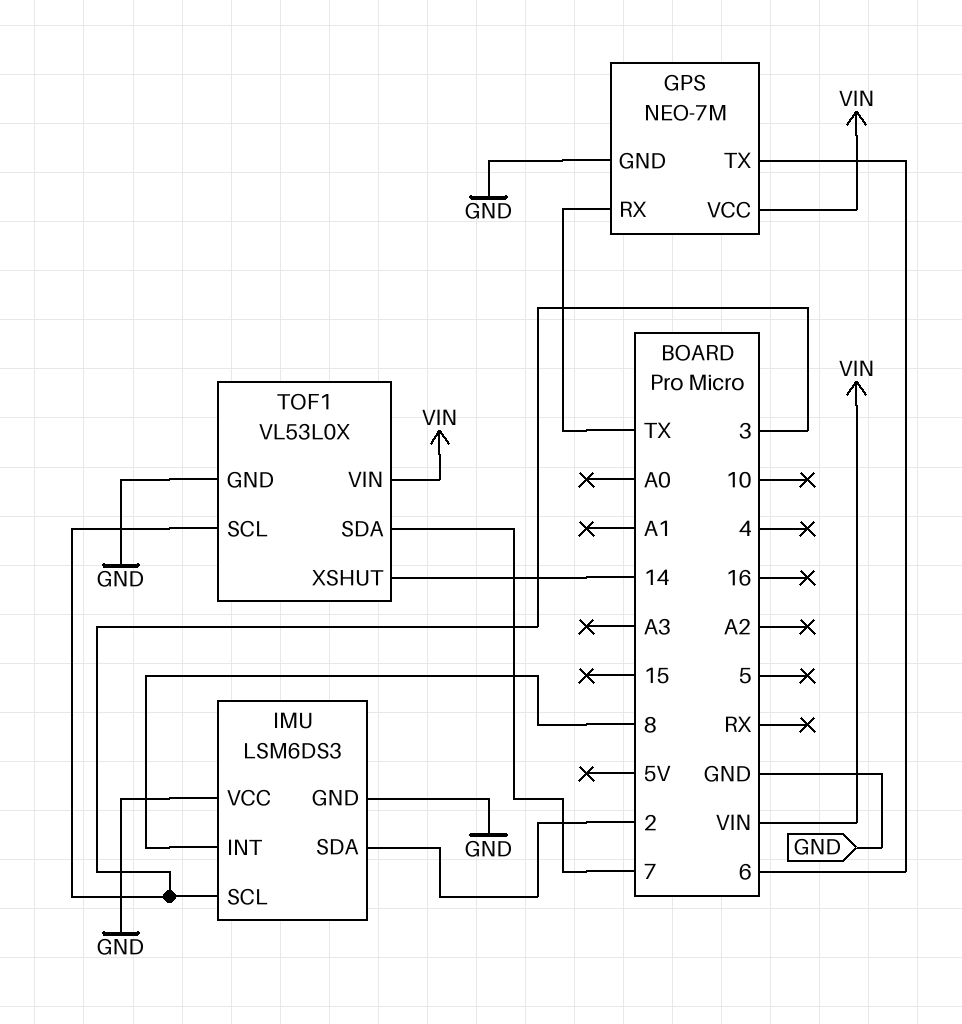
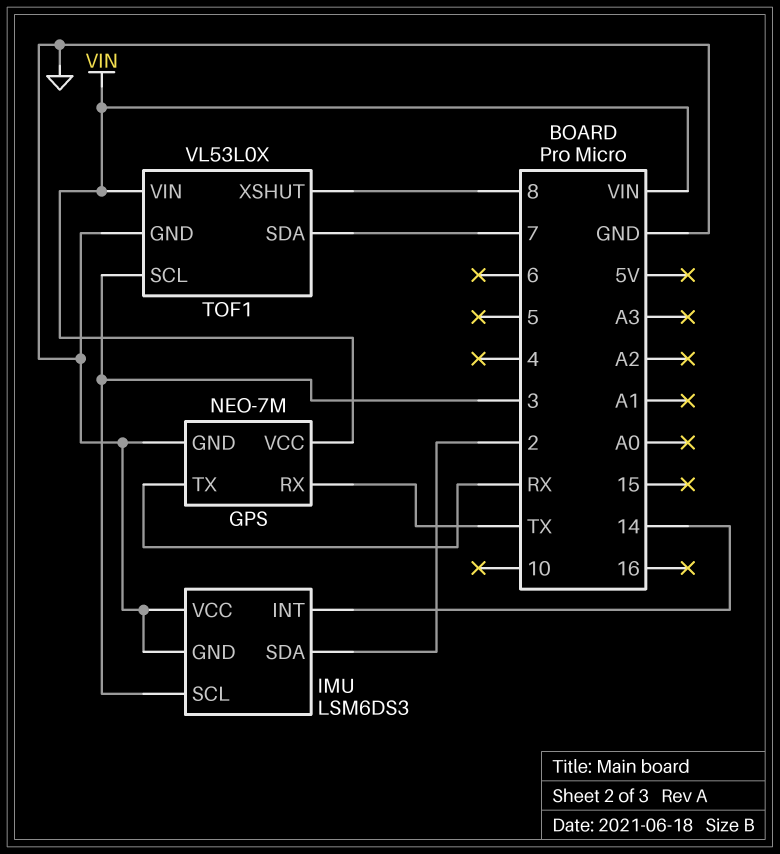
GPS pin TX: 6 -> RX
IMU pin INT: 8 -> 14
TOF1 pin XSHUT: 14 -> 8

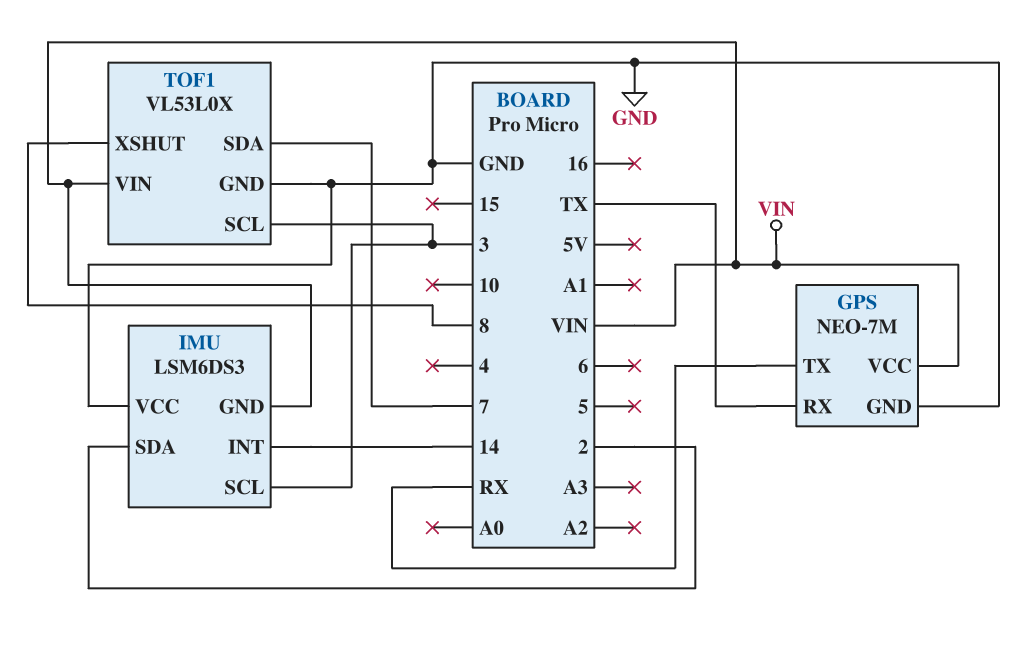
IMU pin GND: GND -> VIN

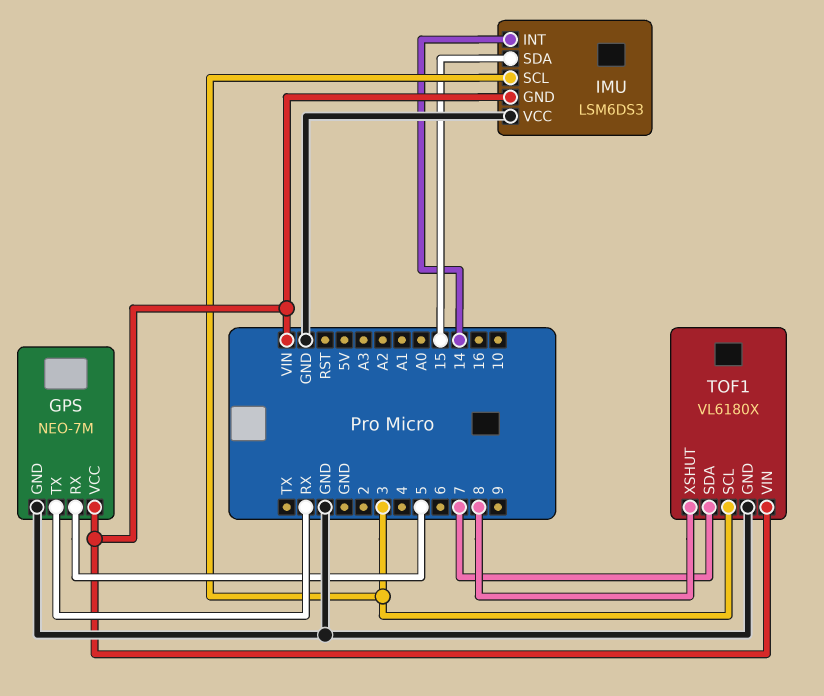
GPS pin RX: TX -> 5
IMU pin SDA: 2 -> 15
TOF1: VL53L0X -> VL6180X

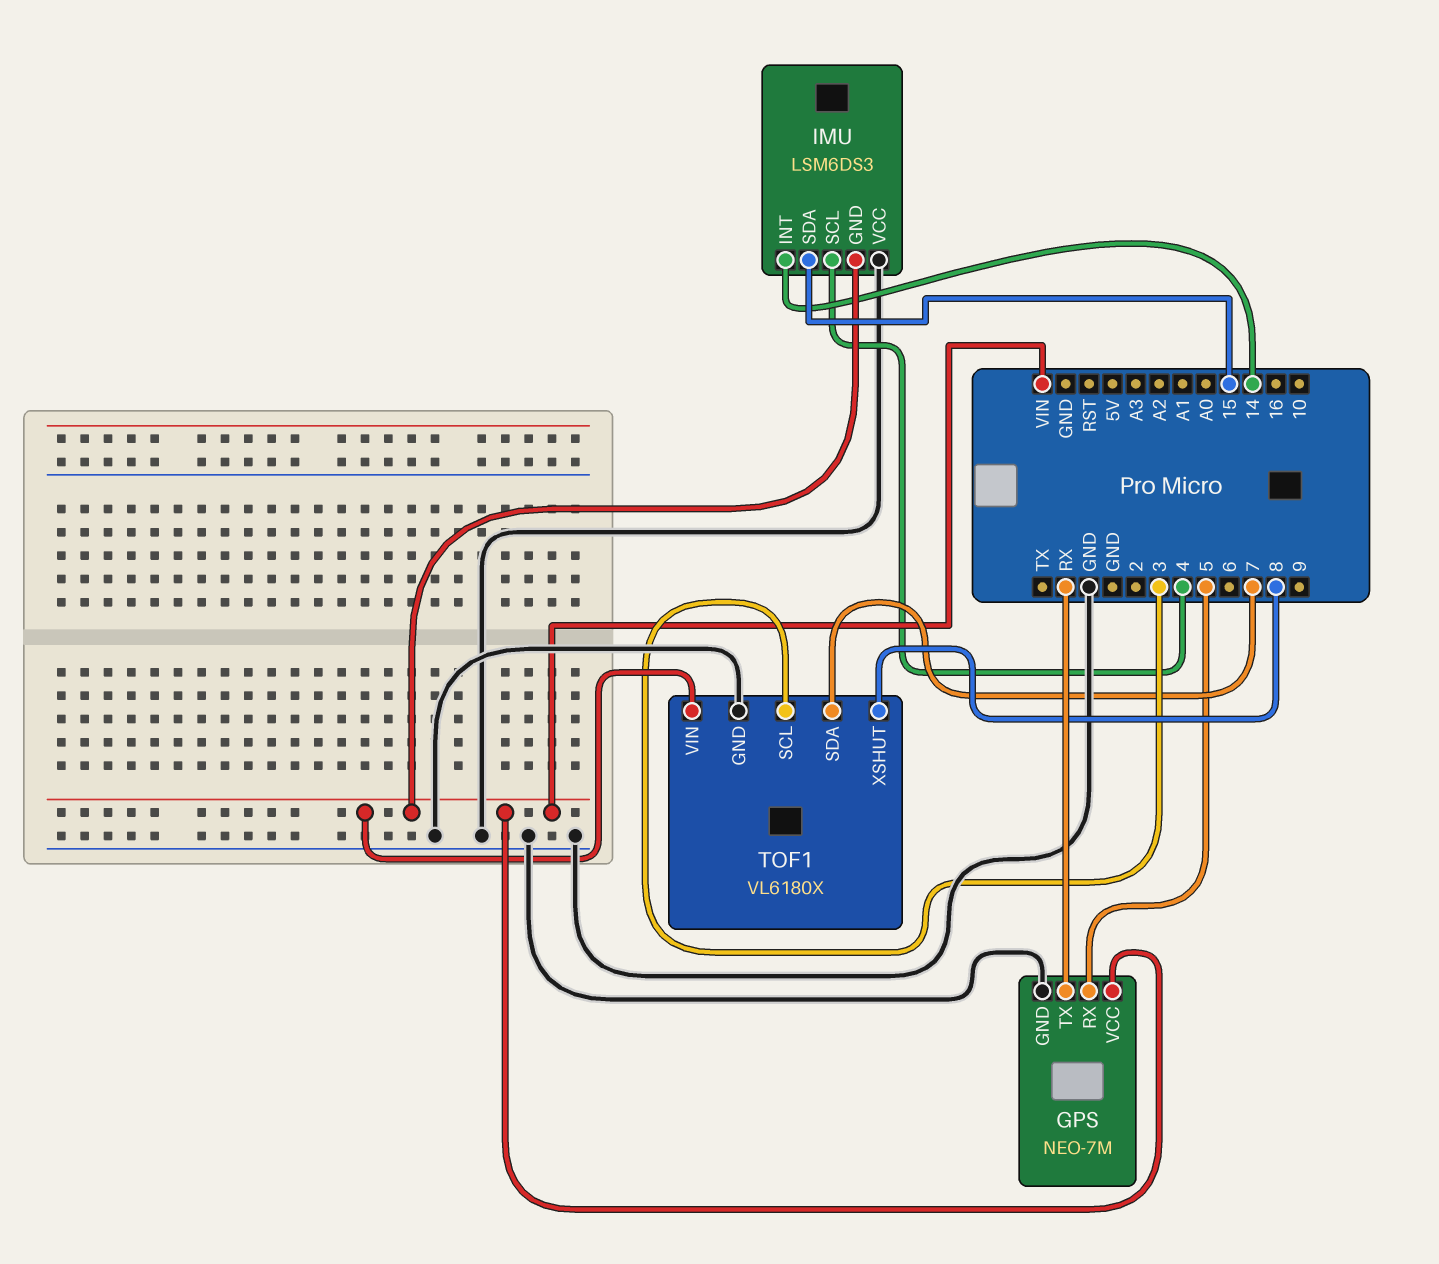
IMU pin SCL: 3 -> 4

